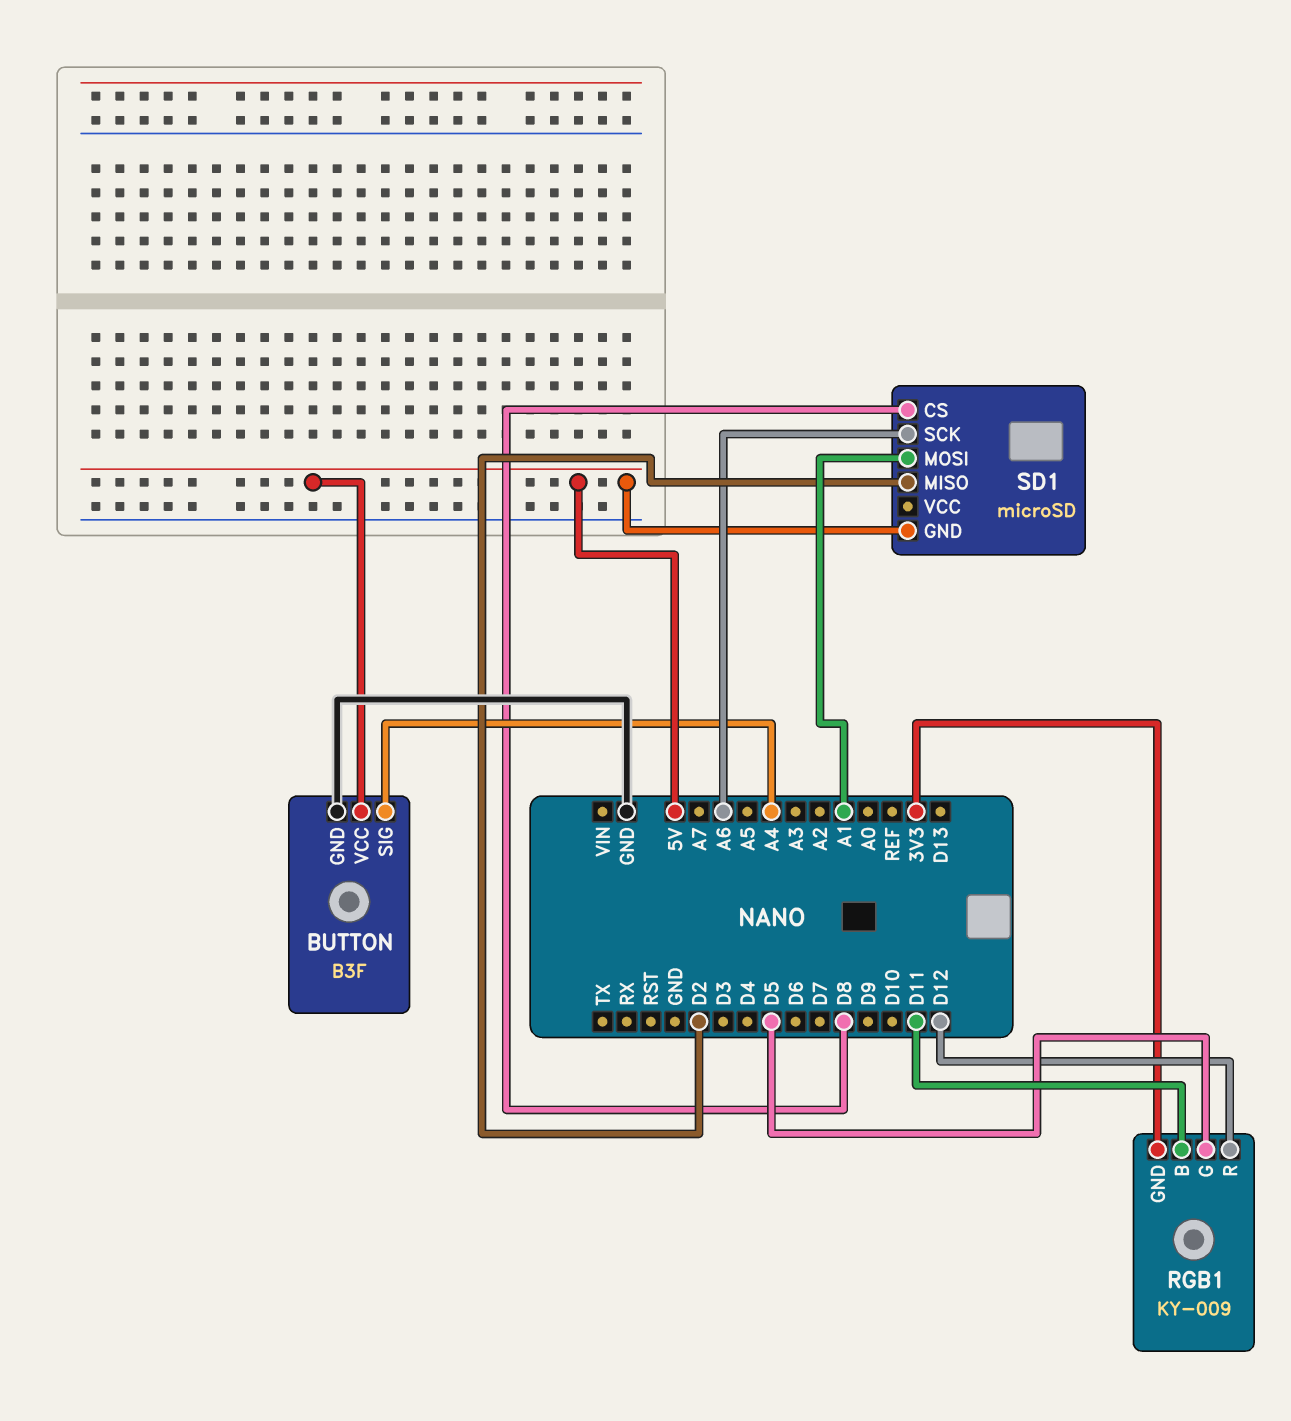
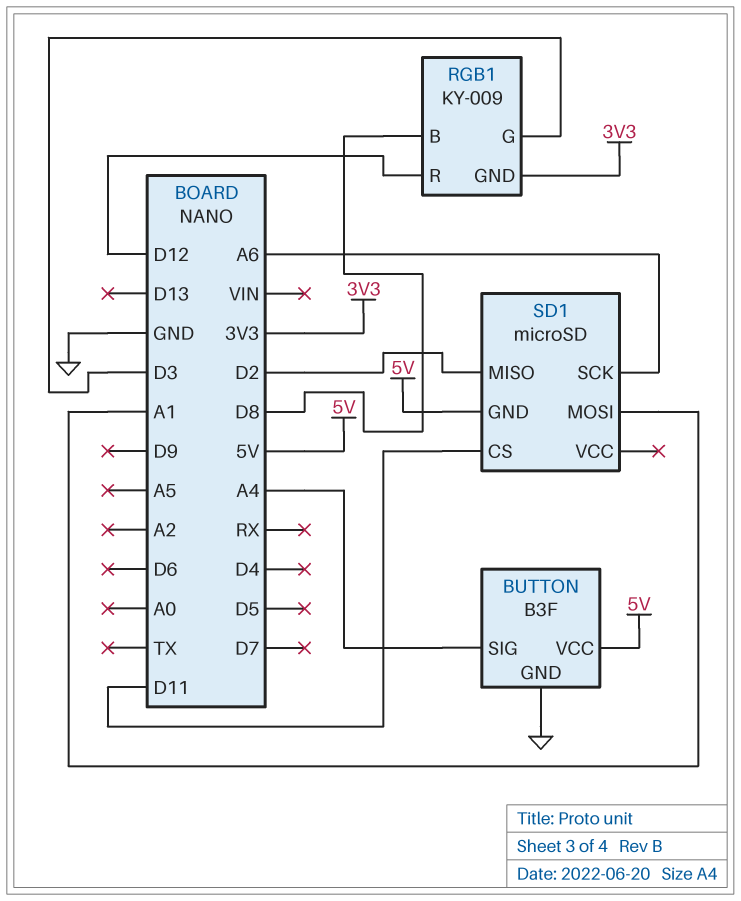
RGB1 pin B: D11 -> D8
RGB1 pin G: D5 -> D3
SD1 pin CS: D8 -> D11

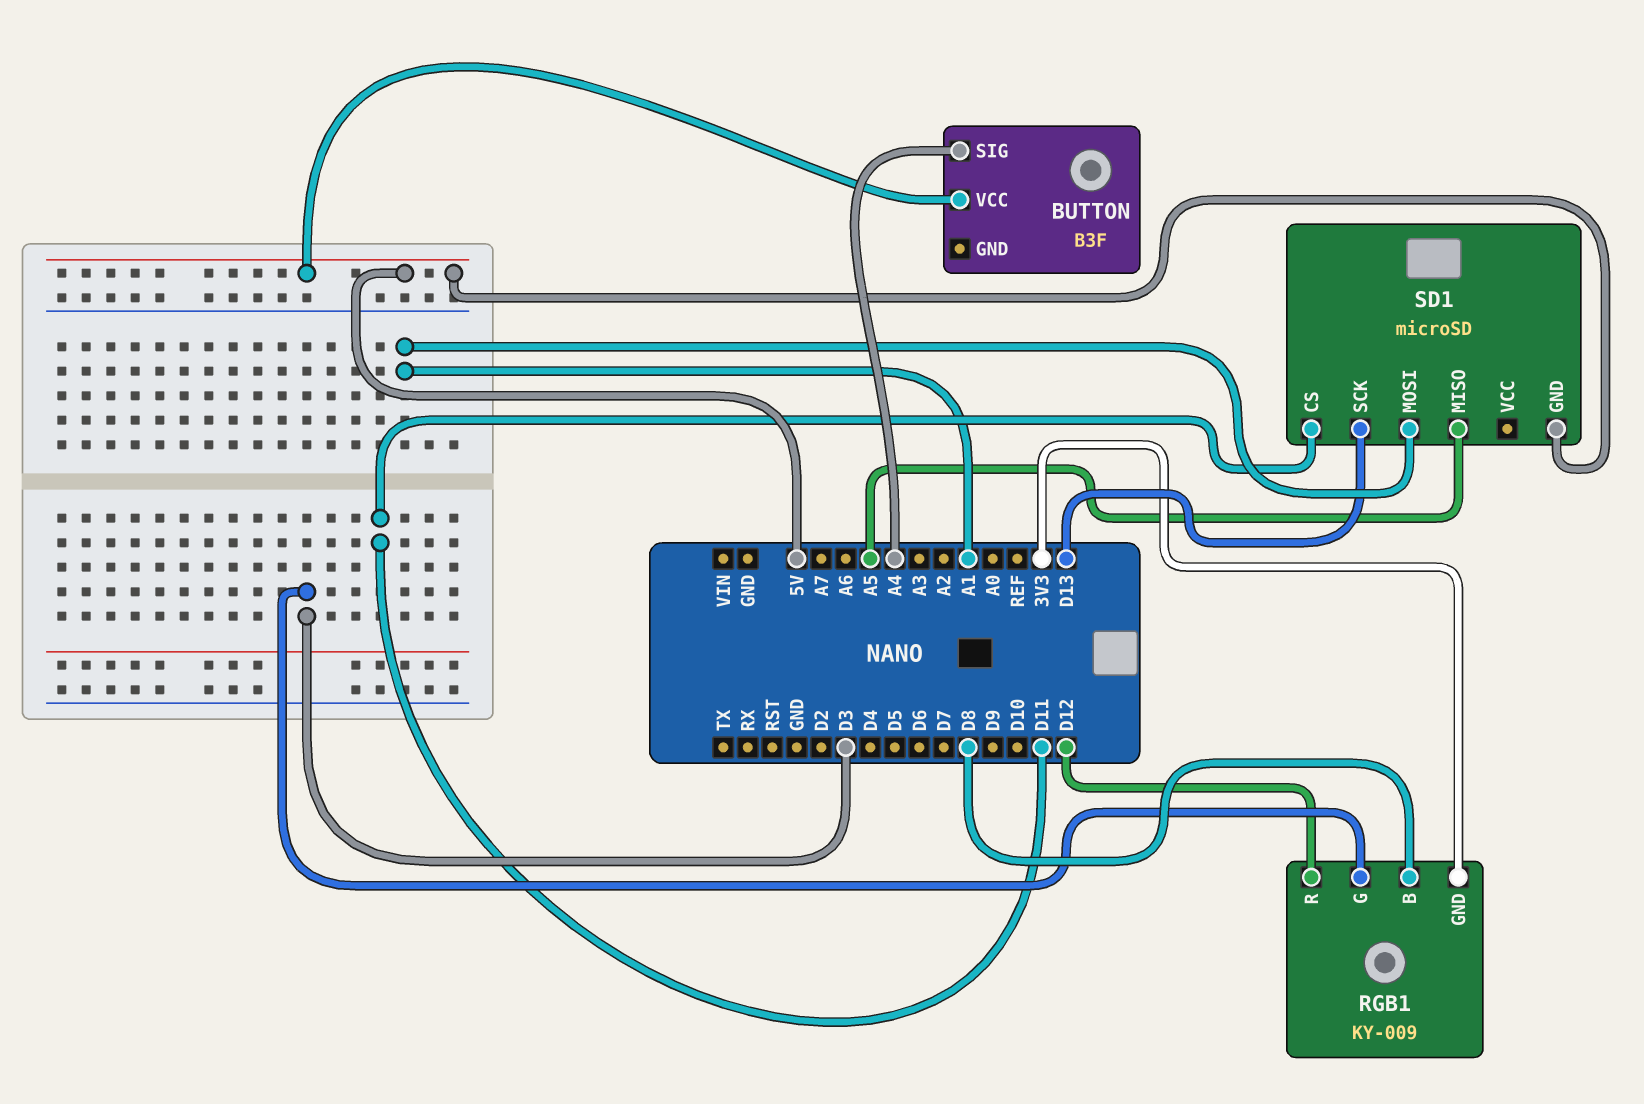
BUTTON pin GND: GND -> none
SD1 pin MISO: D2 -> A5
SD1 pin SCK: A6 -> D13

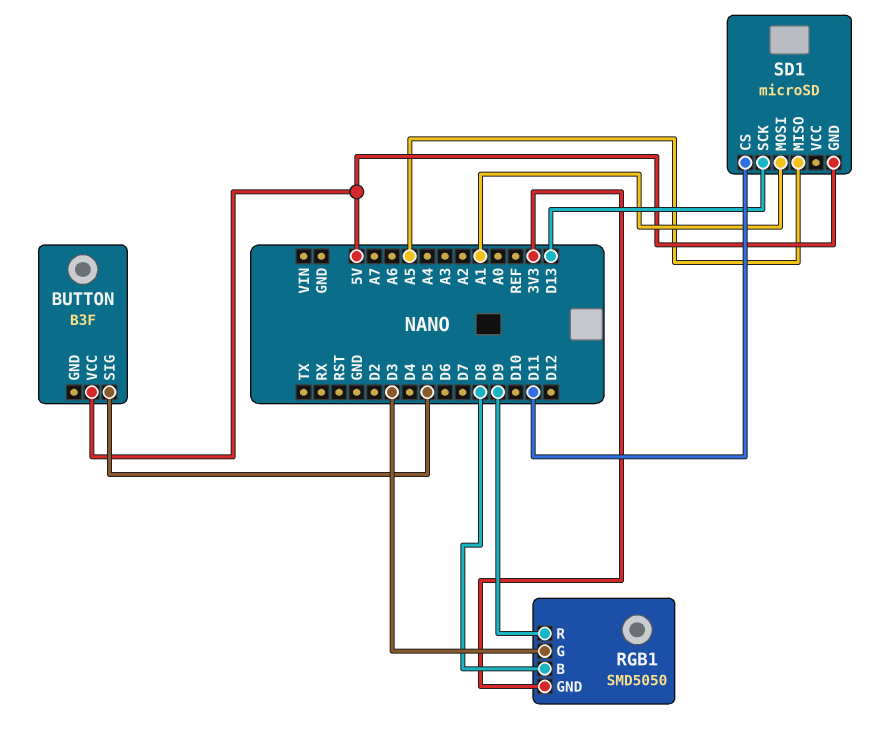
BUTTON pin SIG: A4 -> D5
RGB1: KY-009 -> SMD5050
RGB1 pin R: D12 -> D9

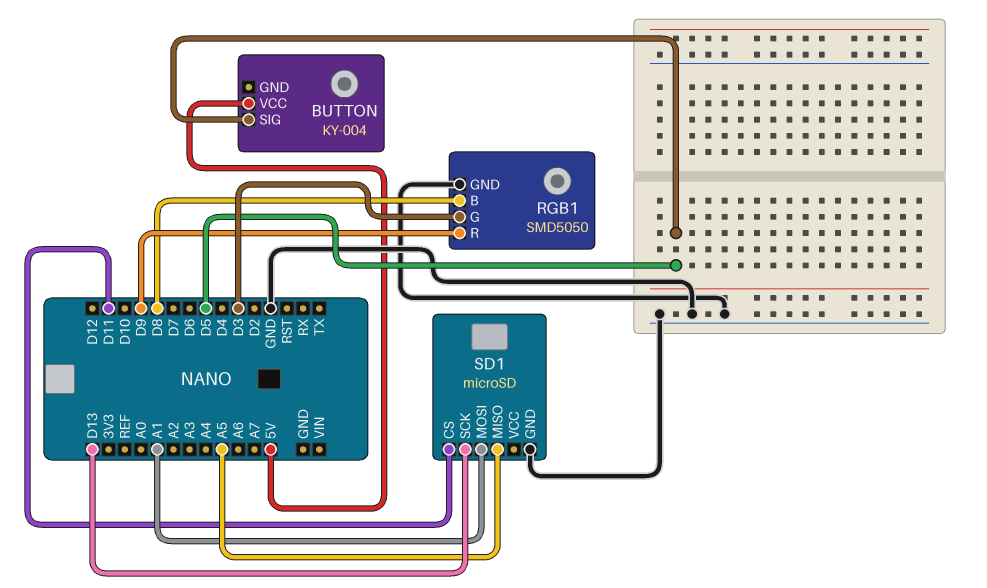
BUTTON: B3F -> KY-004
RGB1 pin GND: 3V3 -> GND
SD1 pin GND: 5V -> GND

